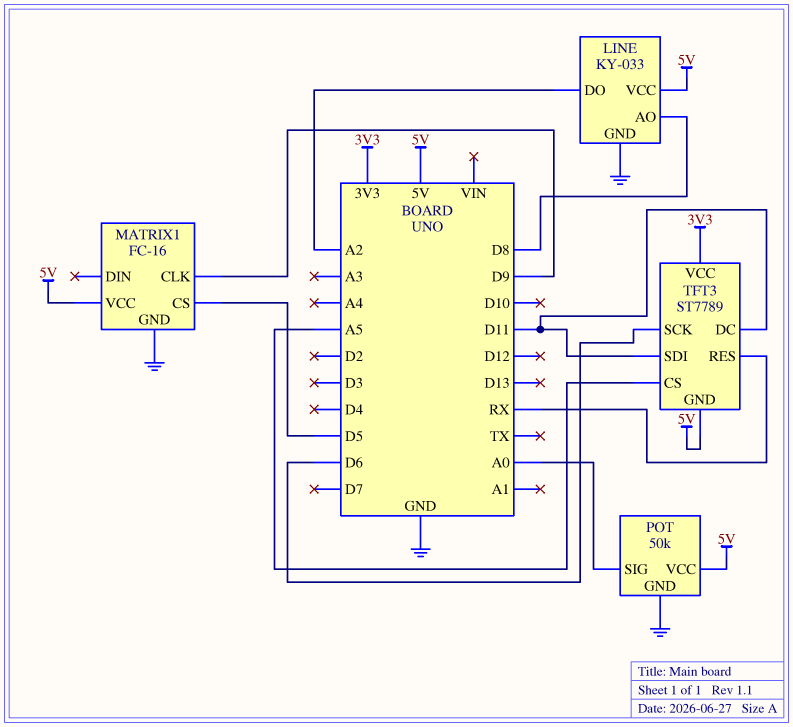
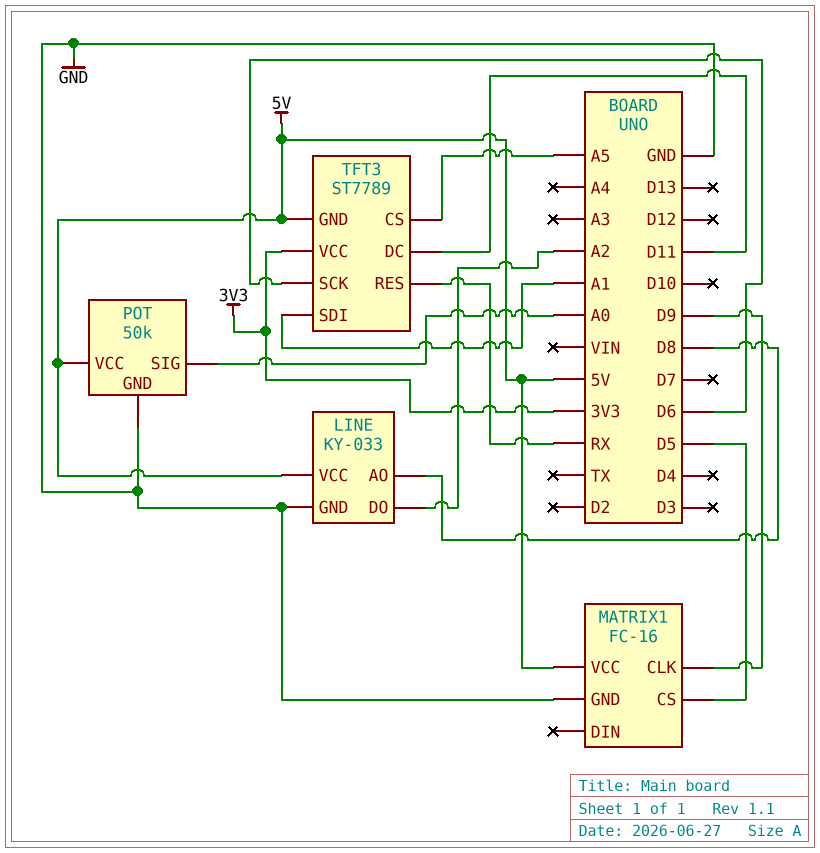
TFT3 pin SDI: D11 -> A1

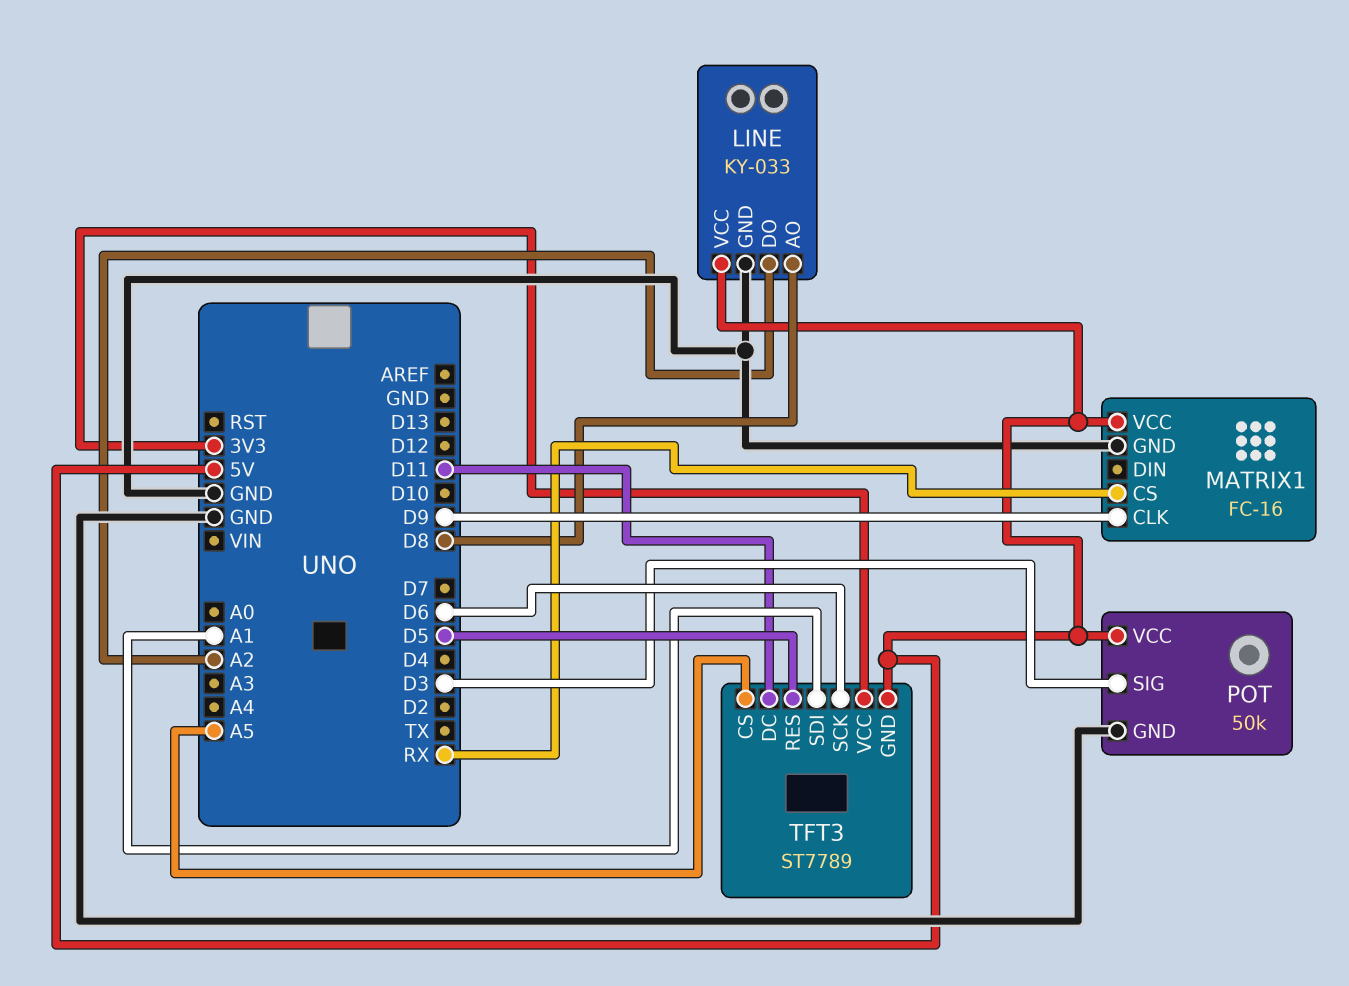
MATRIX1 pin CS: D5 -> RX
POT pin SIG: A0 -> D3
TFT3 pin RES: RX -> D5

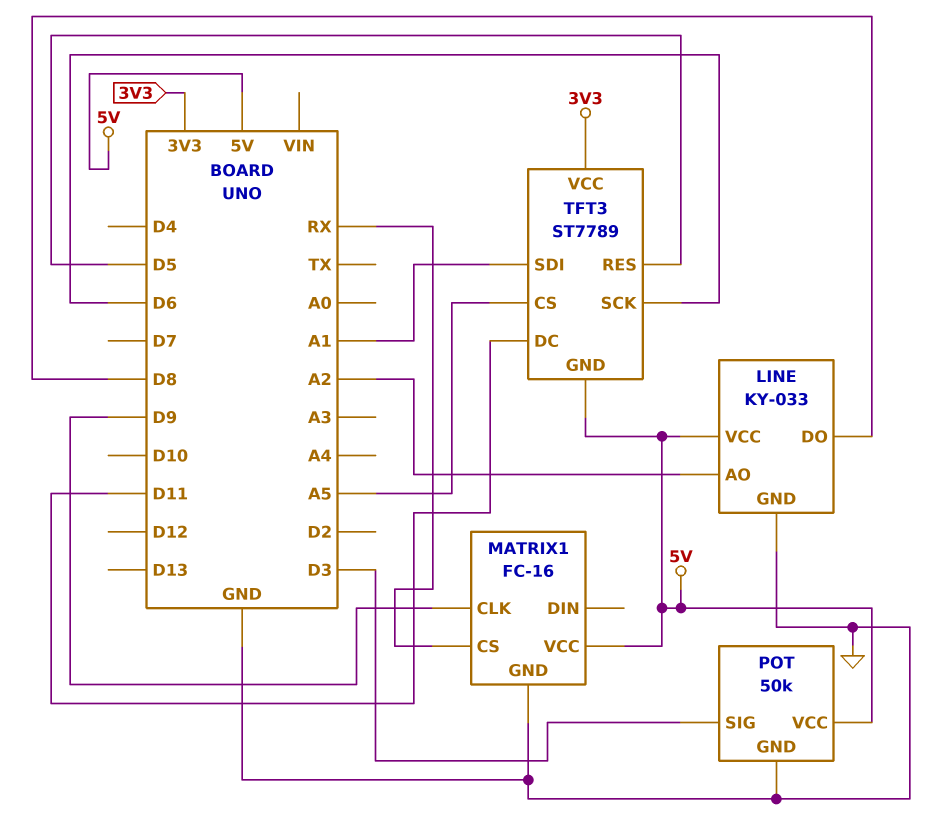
LINE pin AO: D8 -> A2
LINE pin DO: A2 -> D8

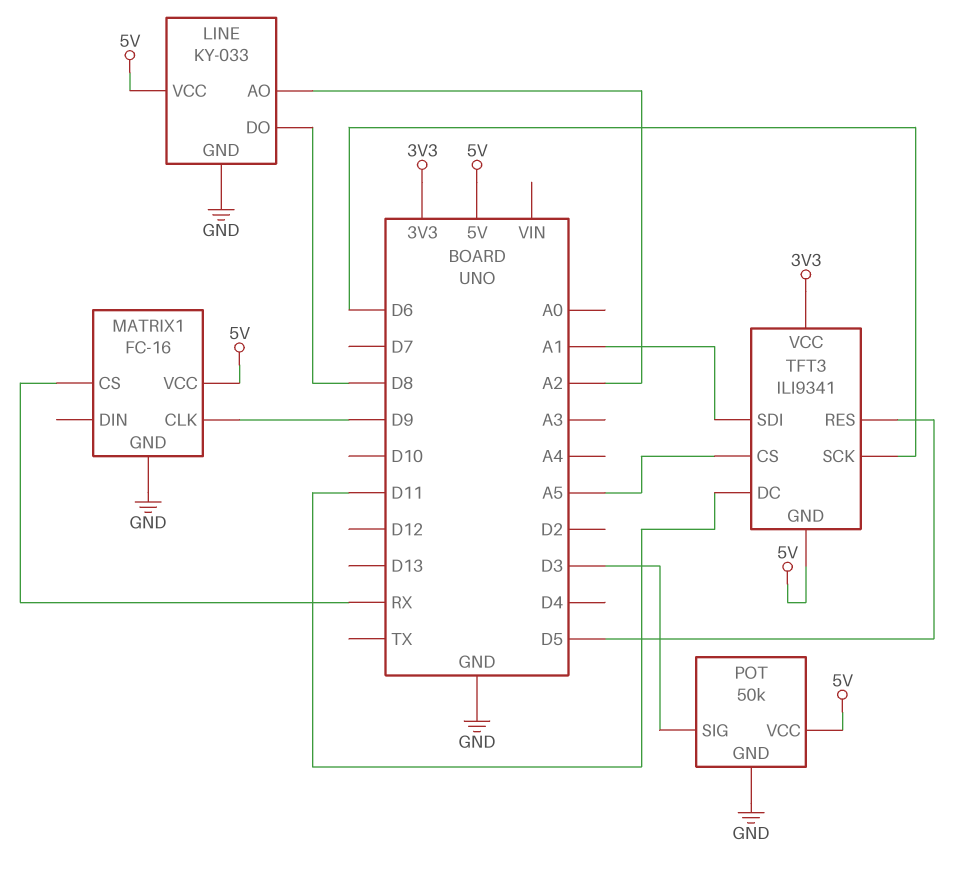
TFT3: ST7789 -> ILI9341

